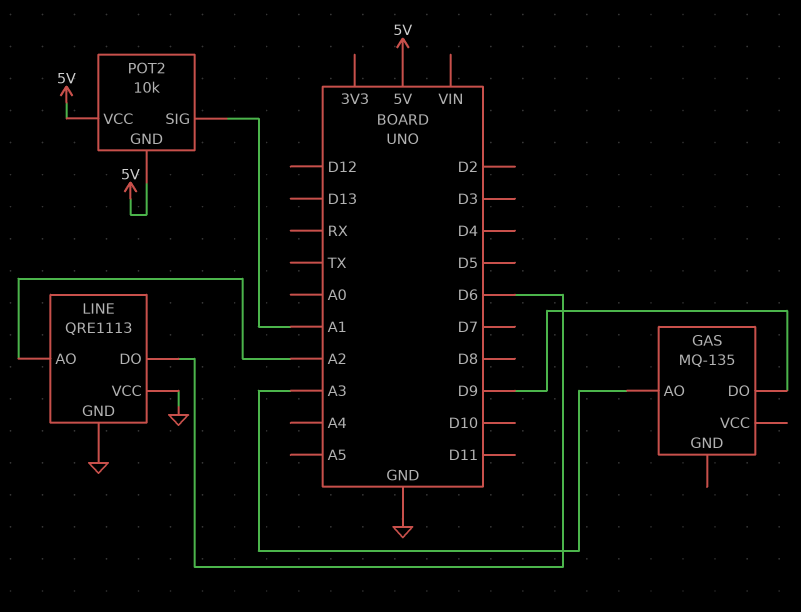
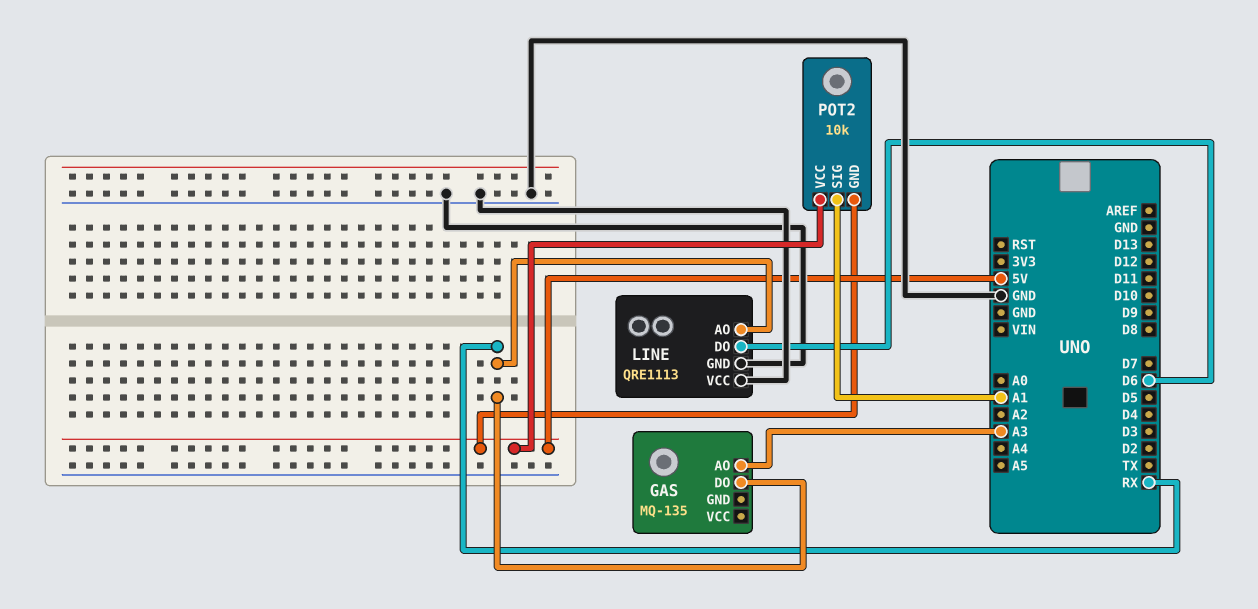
GAS pin DO: D9 -> RX
LINE pin AO: A2 -> RX

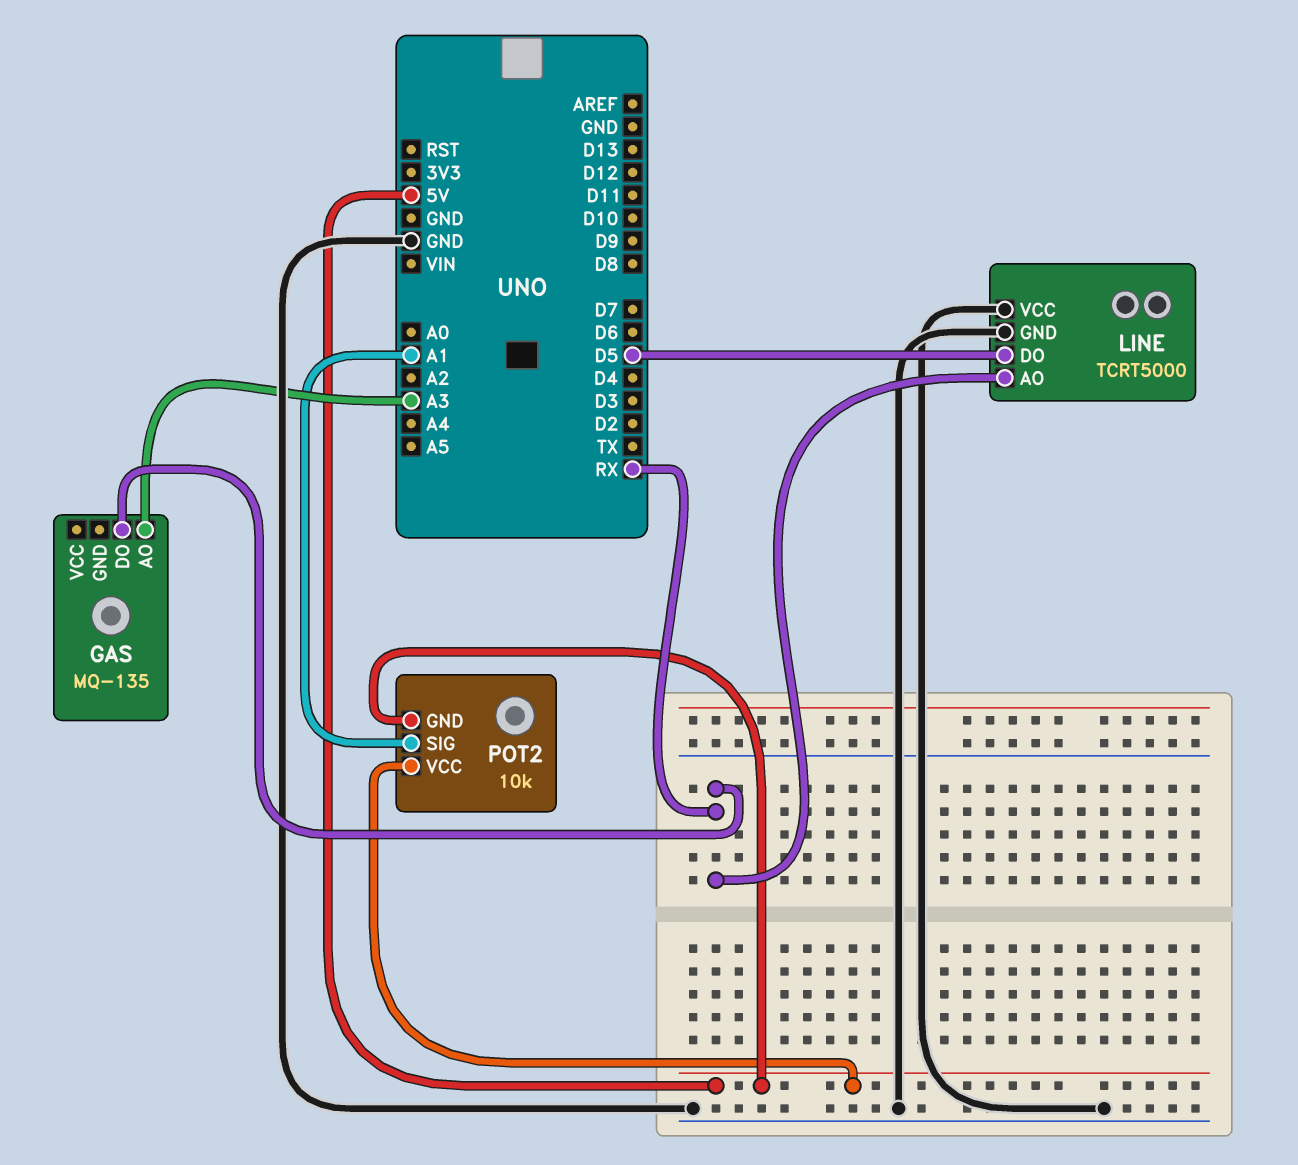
LINE: QRE1113 -> TCRT5000
LINE pin DO: D6 -> D5

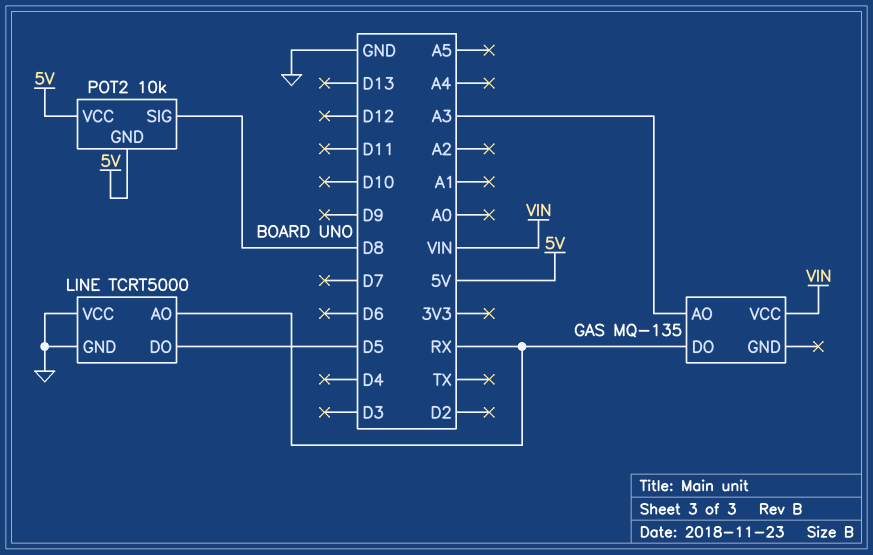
GAS pin VCC: none -> VIN
POT2 pin SIG: A1 -> D8

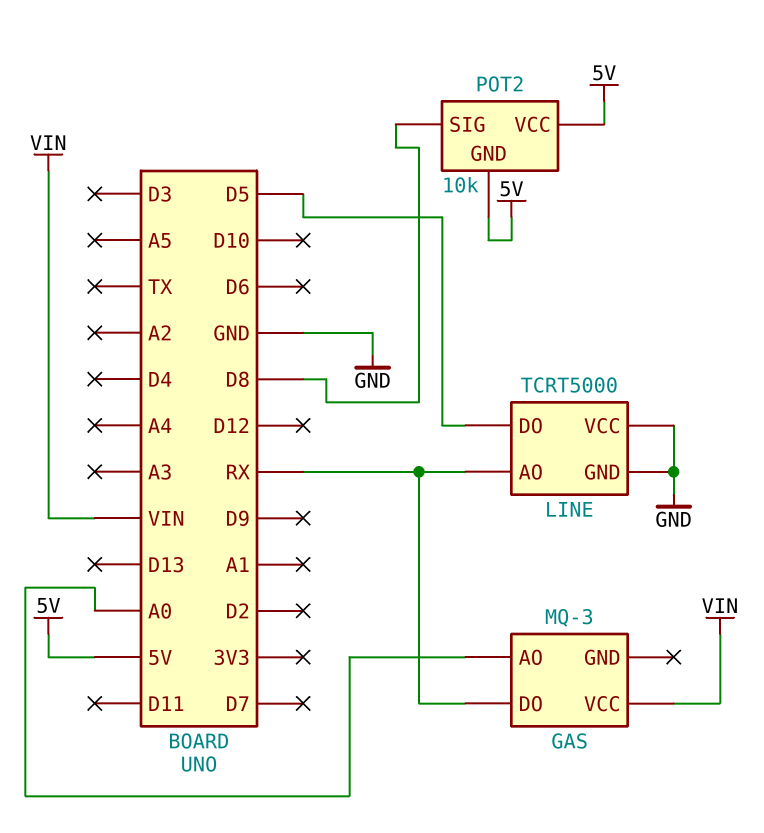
GAS: MQ-135 -> MQ-3
GAS pin AO: A3 -> A0

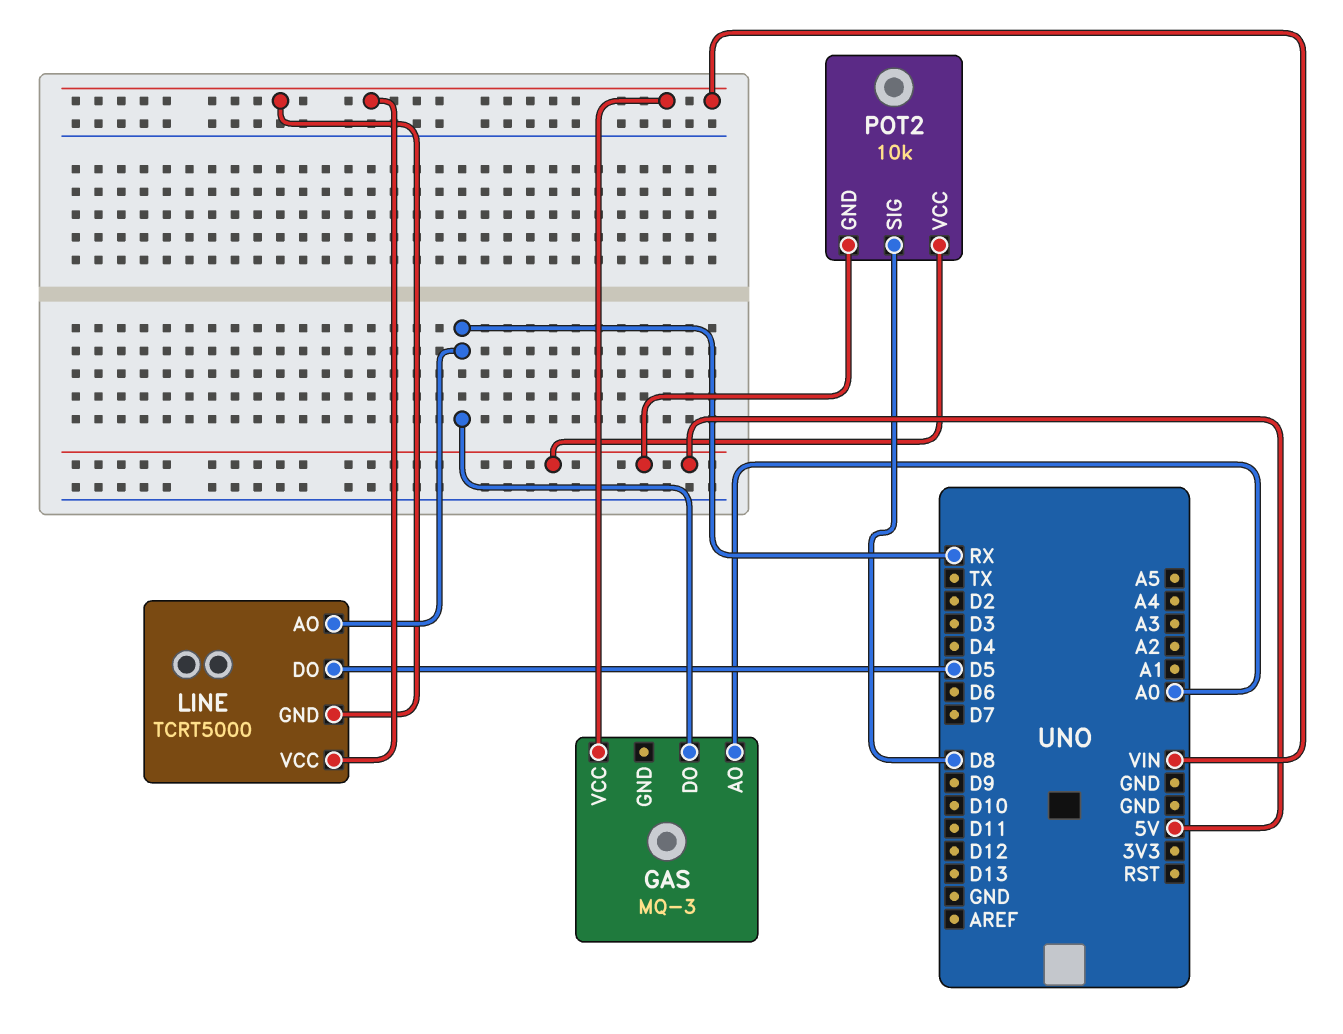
LINE pin GND: GND -> VIN
LINE pin VCC: GND -> VIN

